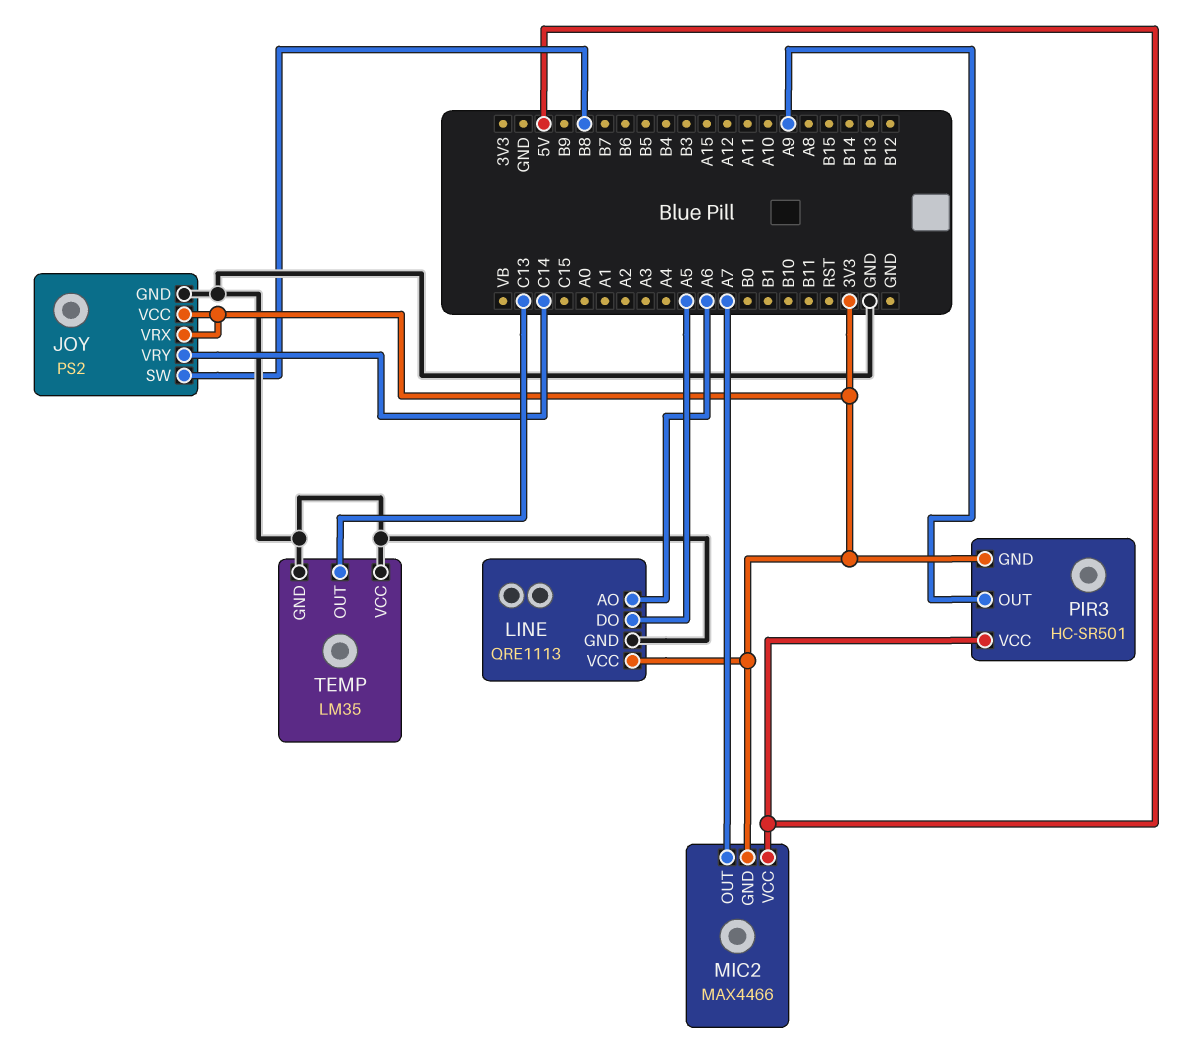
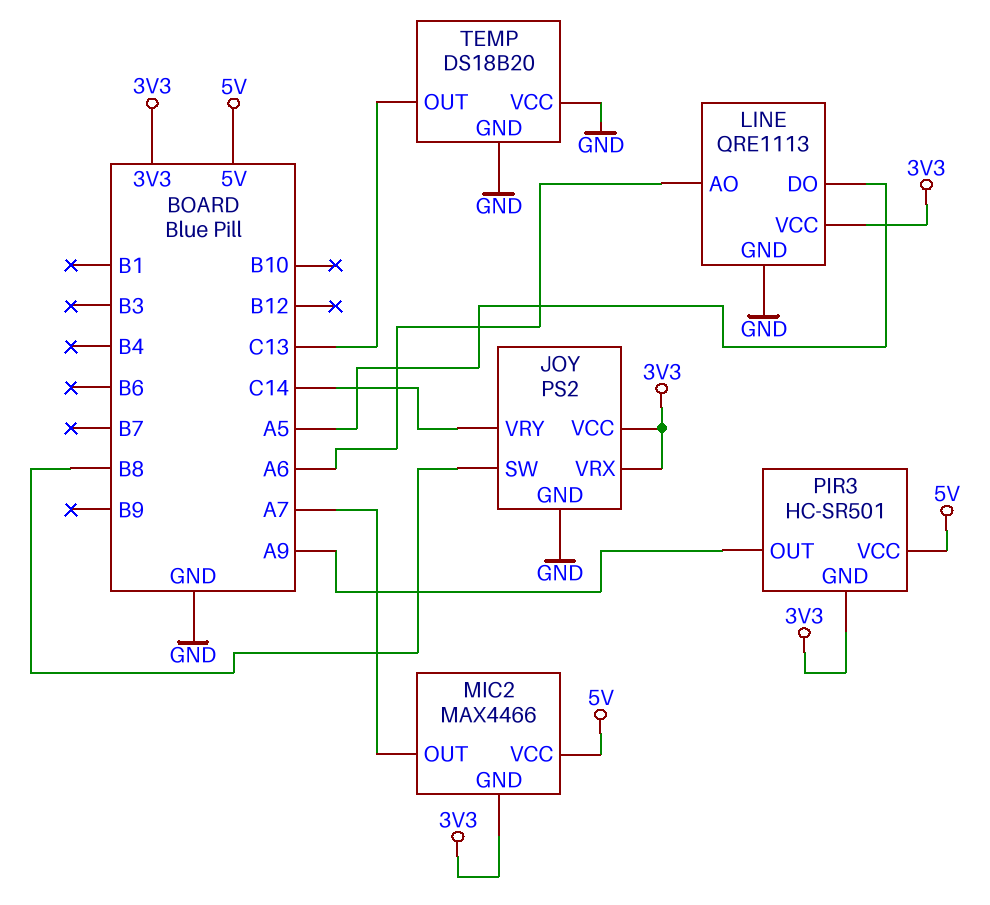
TEMP: LM35 -> DS18B20

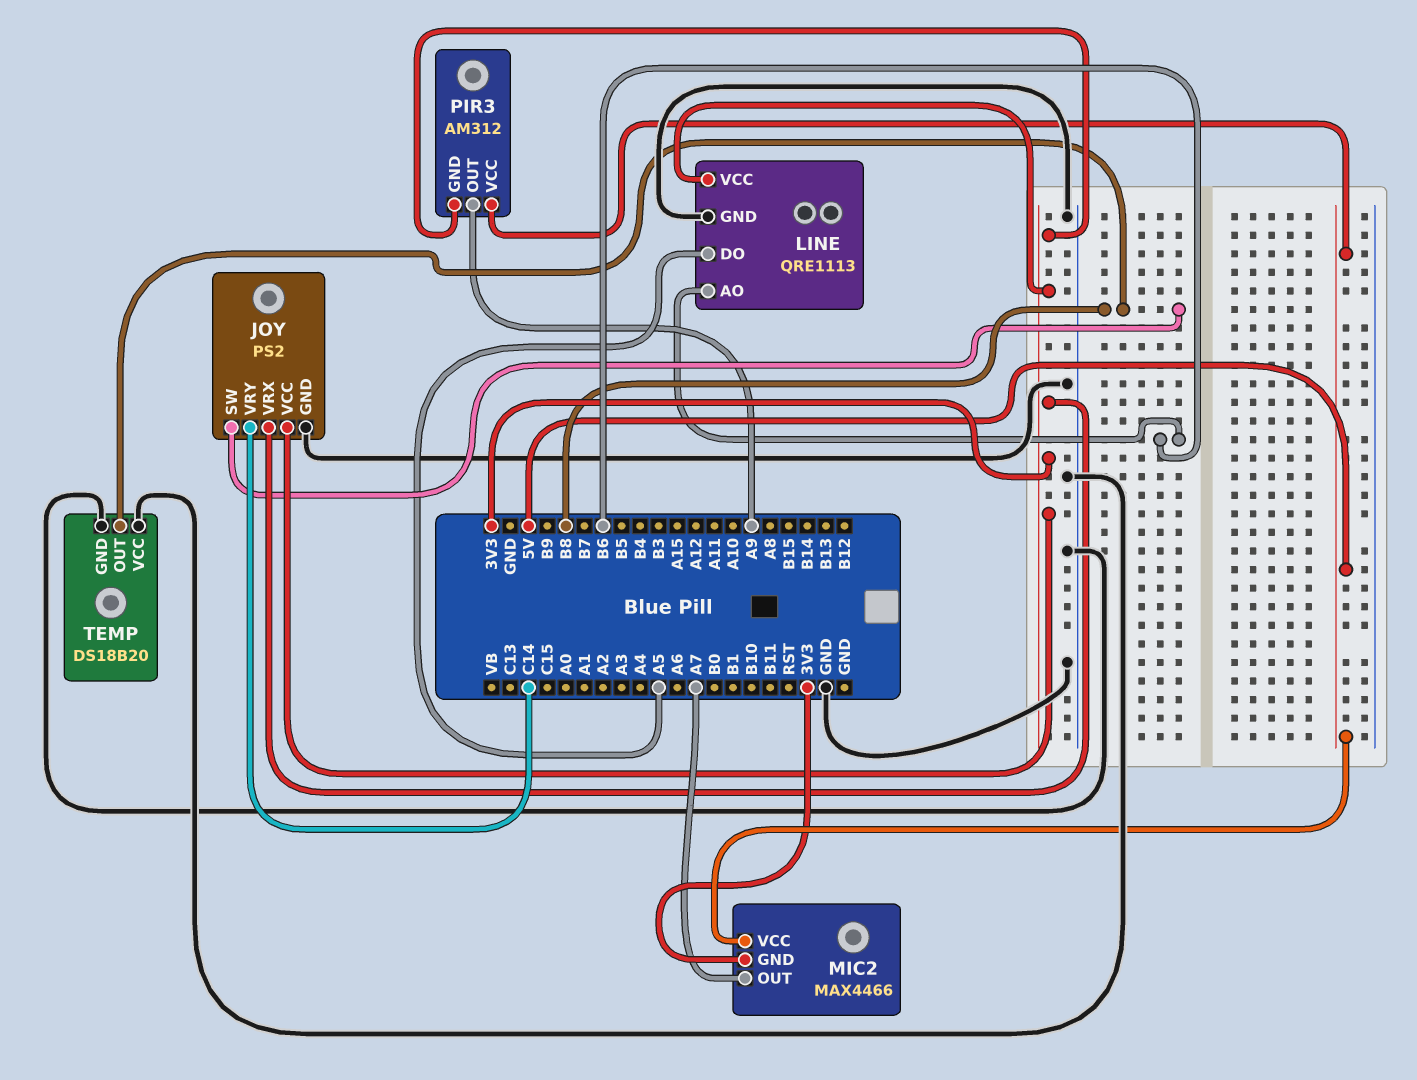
LINE pin AO: A6 -> B6
PIR3: HC-SR501 -> AM312
TEMP pin OUT: C13 -> B8

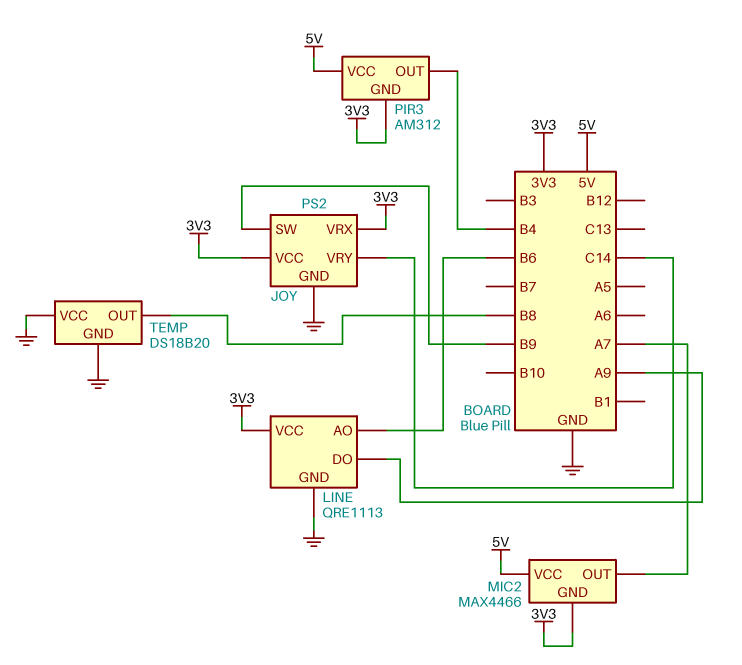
JOY pin SW: B8 -> B9
LINE pin DO: A5 -> A9
PIR3 pin OUT: A9 -> B4

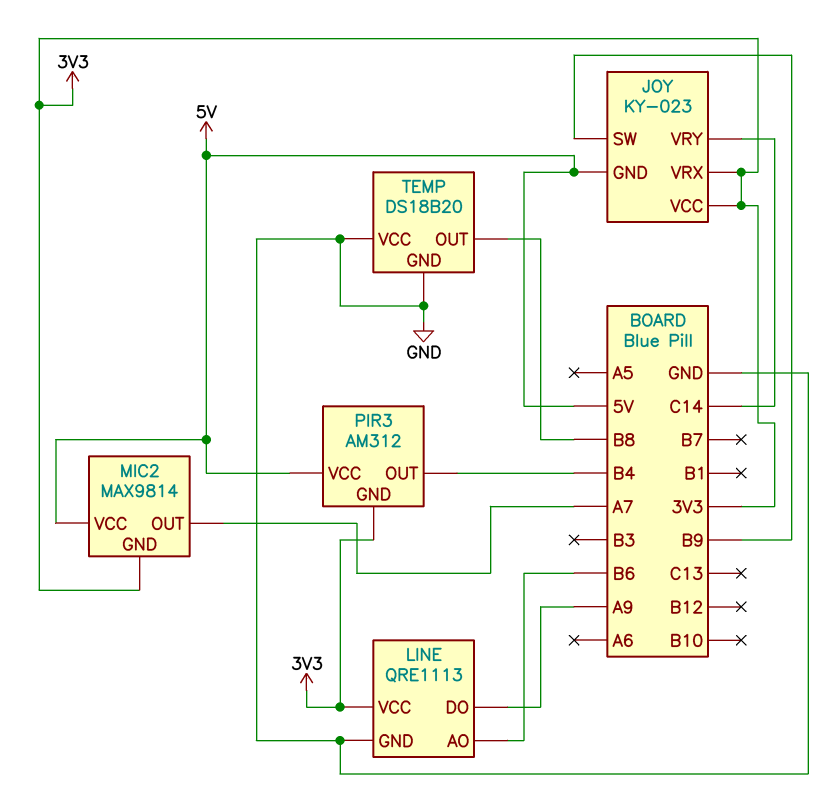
JOY: PS2 -> KY-023
JOY pin GND: GND -> 5V
MIC2: MAX4466 -> MAX9814

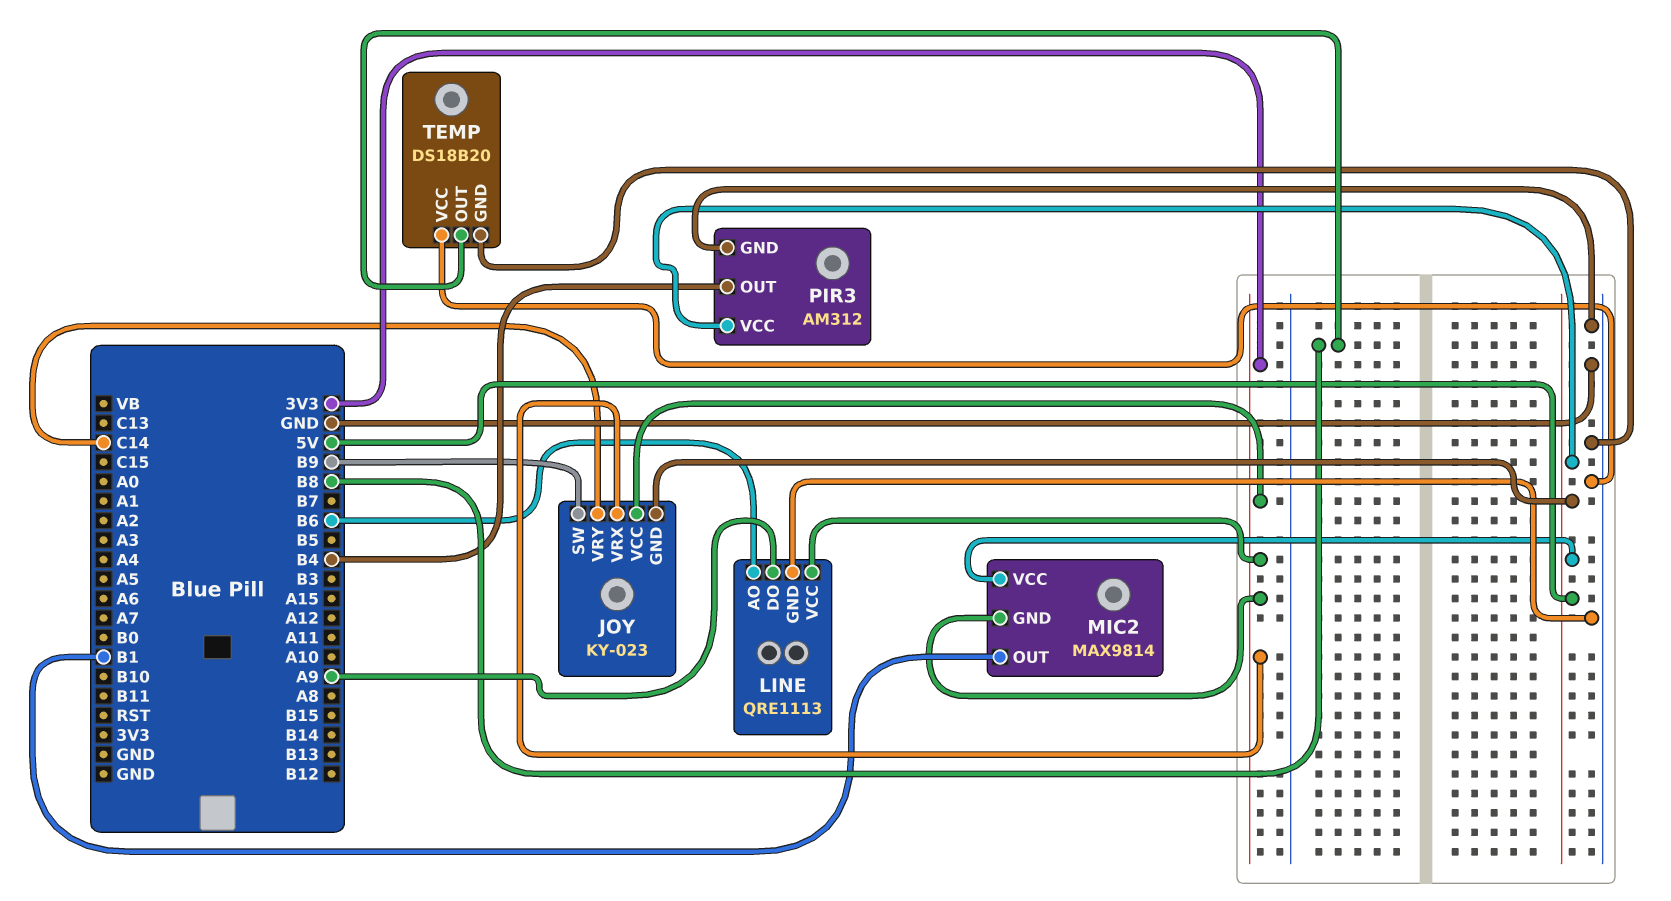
MIC2 pin OUT: A7 -> B1
PIR3 pin GND: 3V3 -> GND

